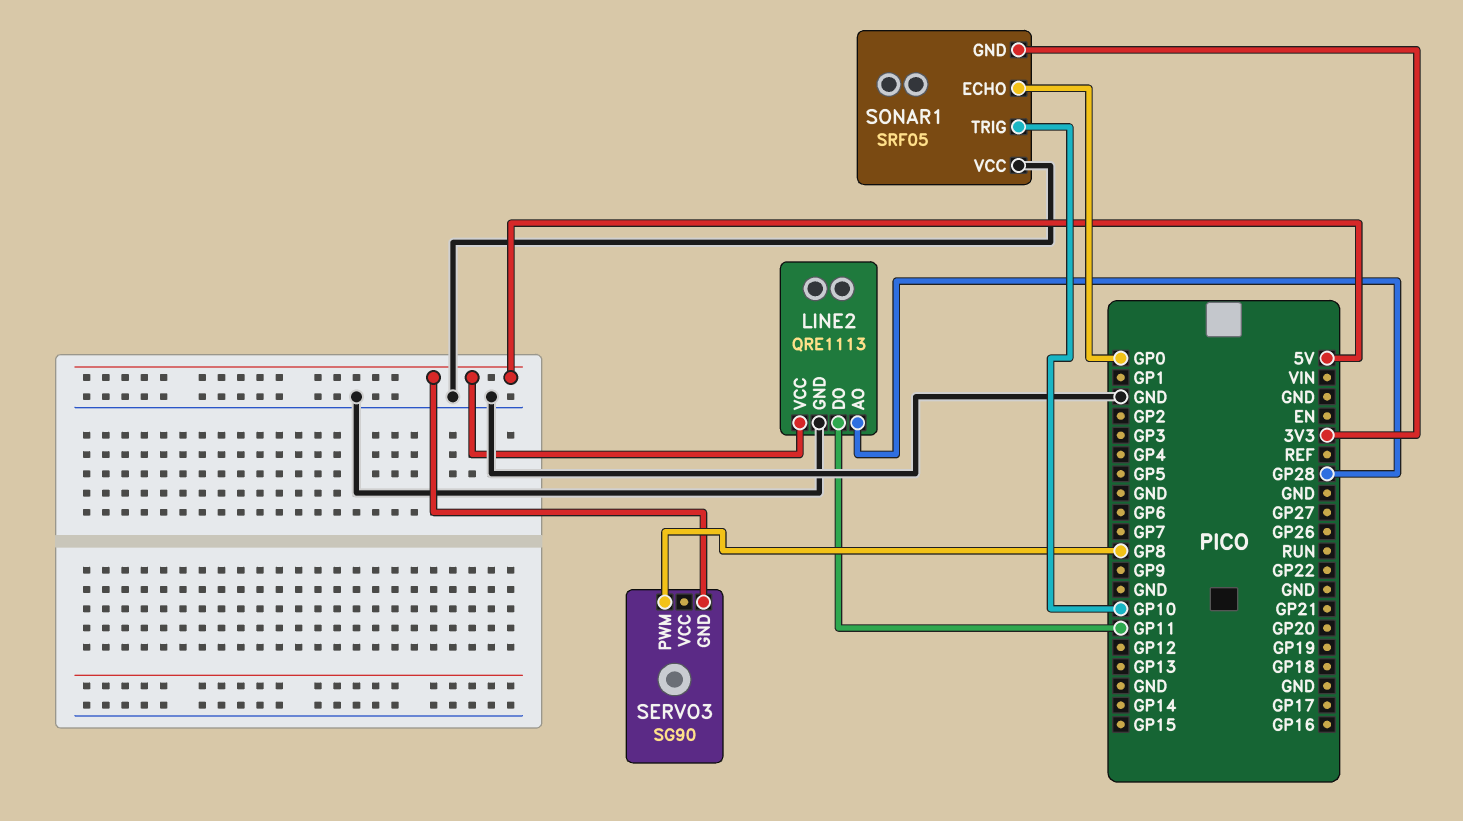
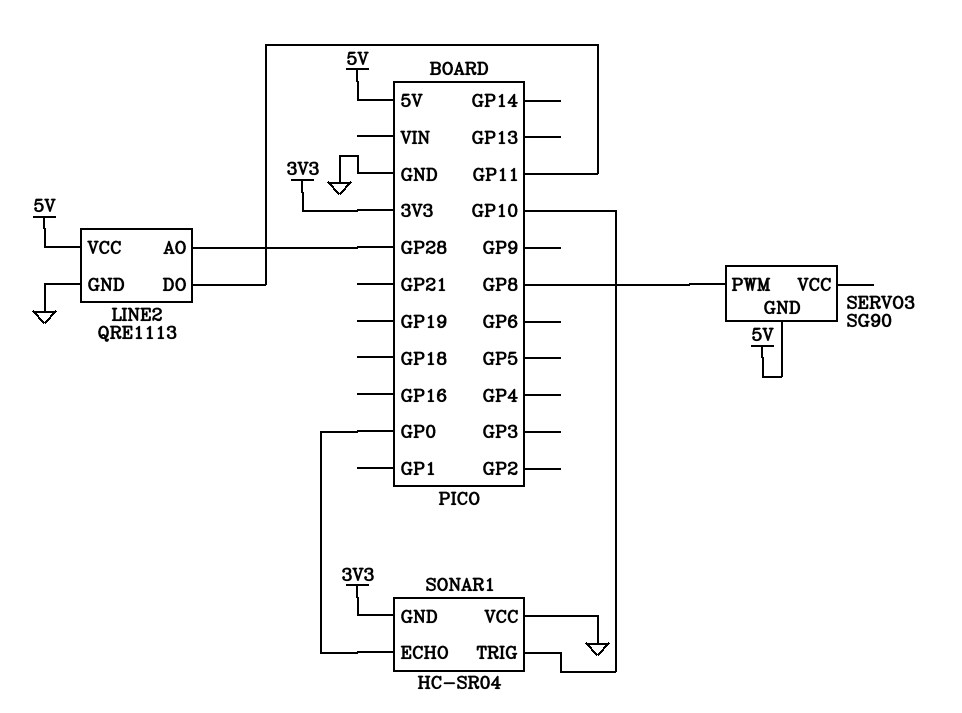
SONAR1: SRF05 -> HC-SR04

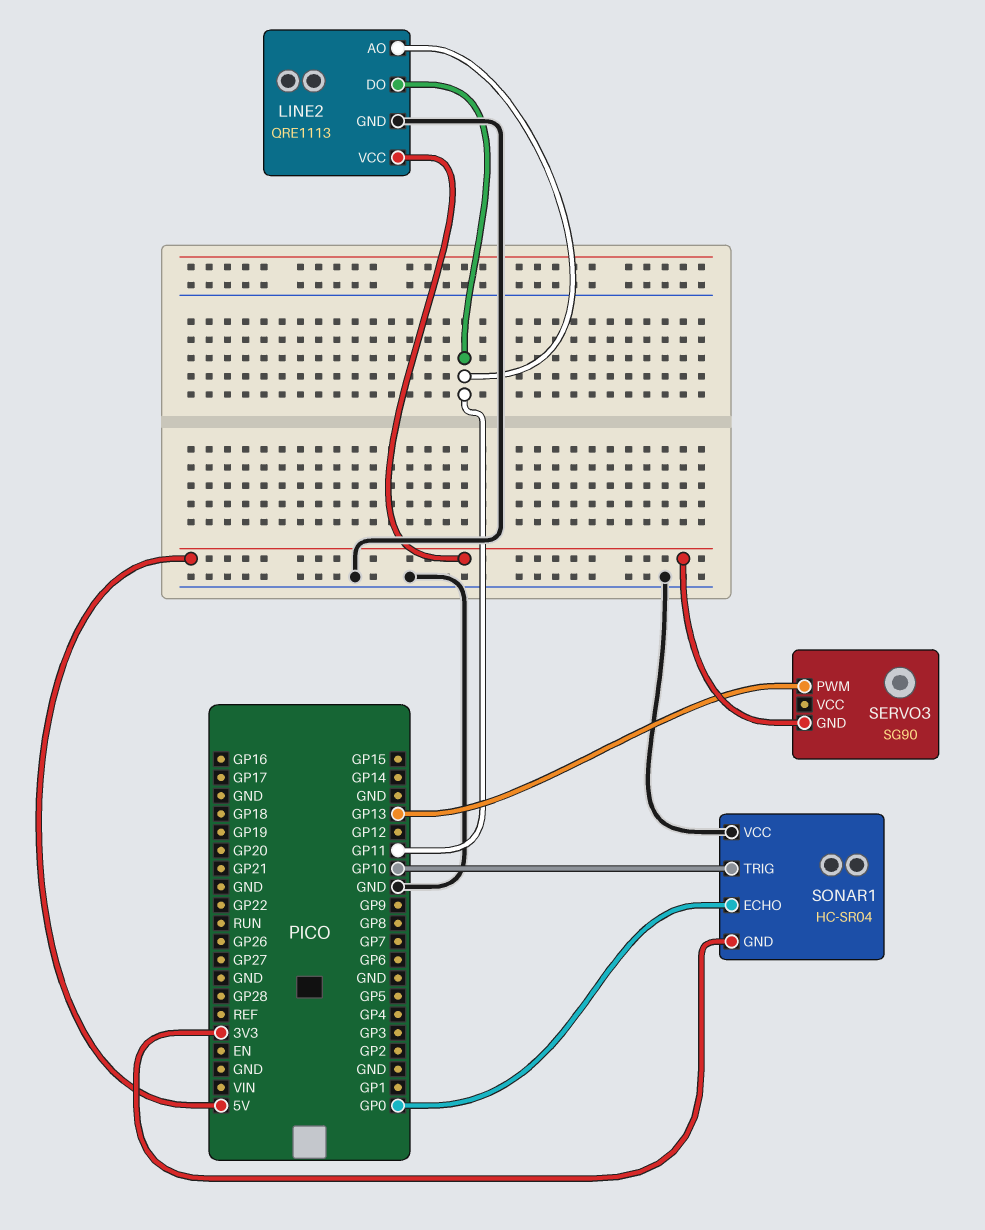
LINE2 pin AO: GP28 -> GP11
SERVO3 pin PWM: GP8 -> GP13

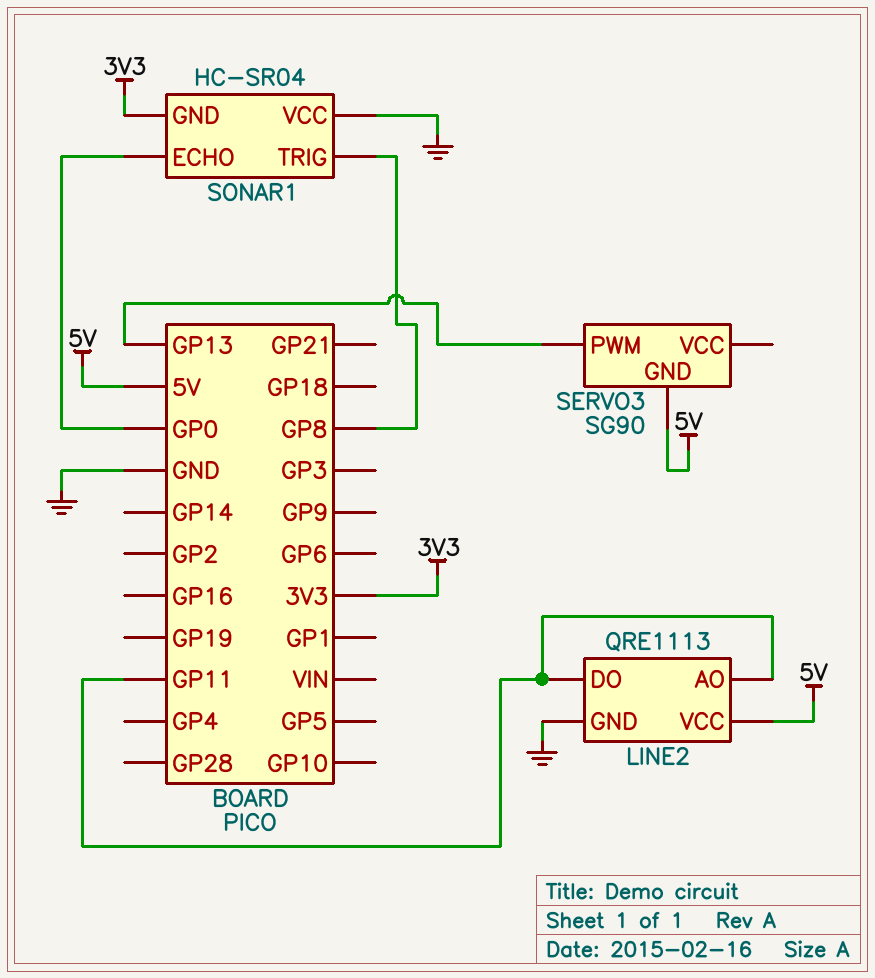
SONAR1 pin TRIG: GP10 -> GP8

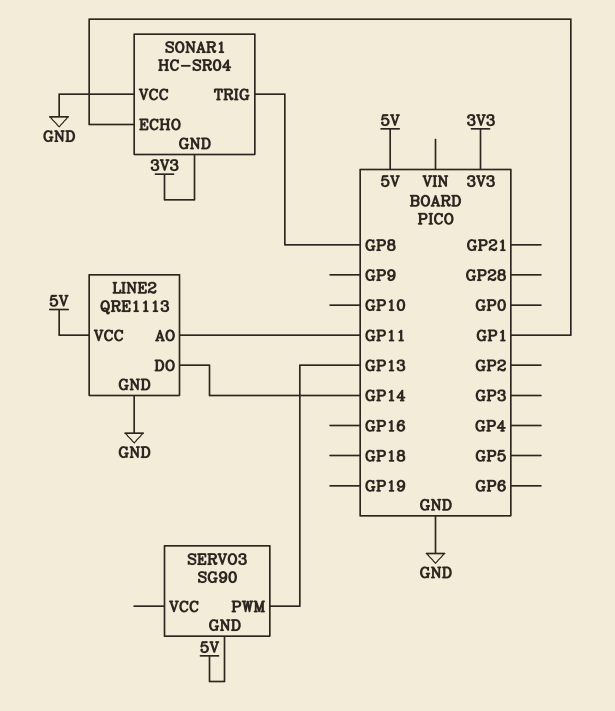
LINE2 pin DO: GP11 -> GP14
SONAR1 pin ECHO: GP0 -> GP1

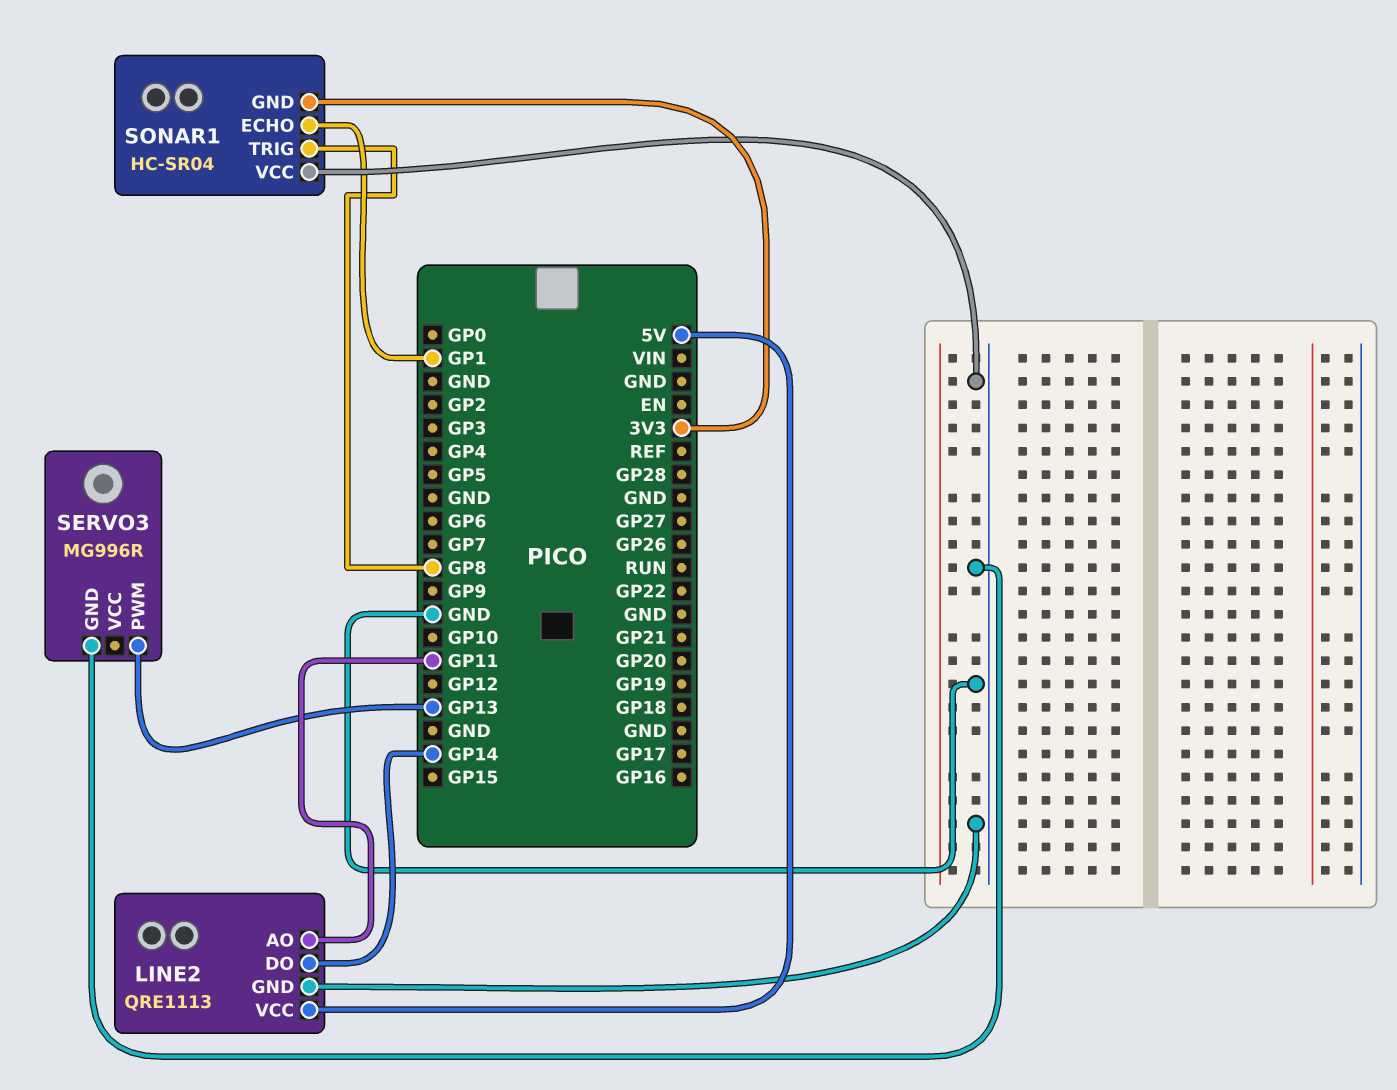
SERVO3: SG90 -> MG996R
SERVO3 pin GND: 5V -> GND

